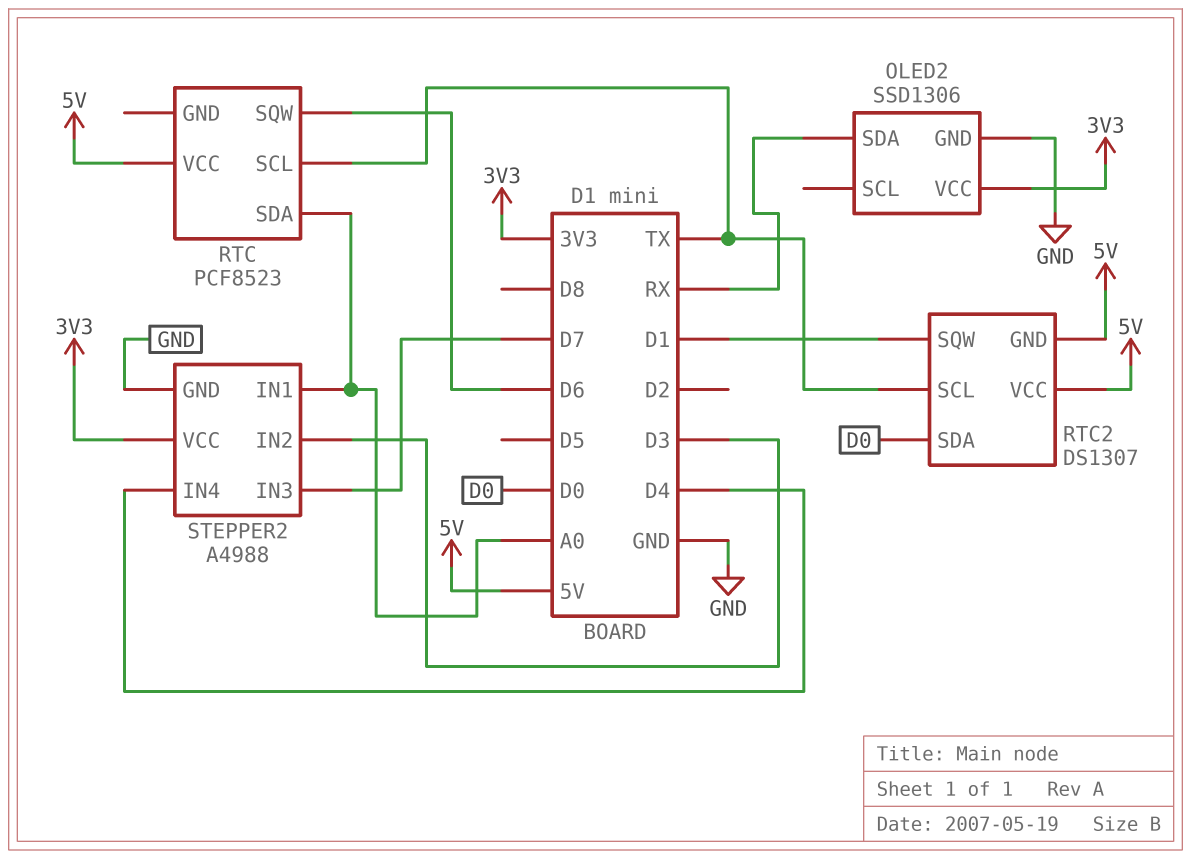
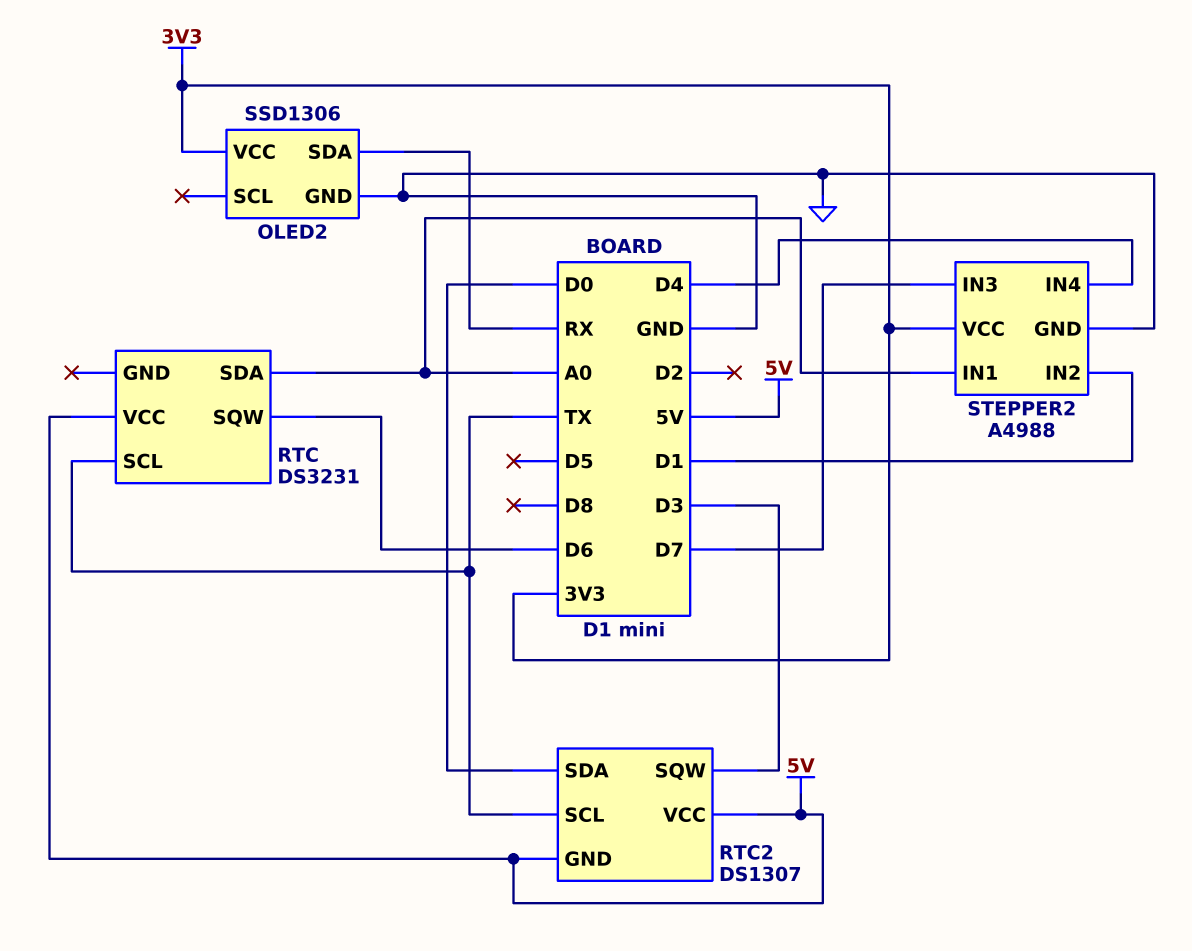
RTC: PCF8523 -> DS3231
RTC2 pin SQW: D1 -> D3
STEPPER2 pin IN2: D3 -> D1

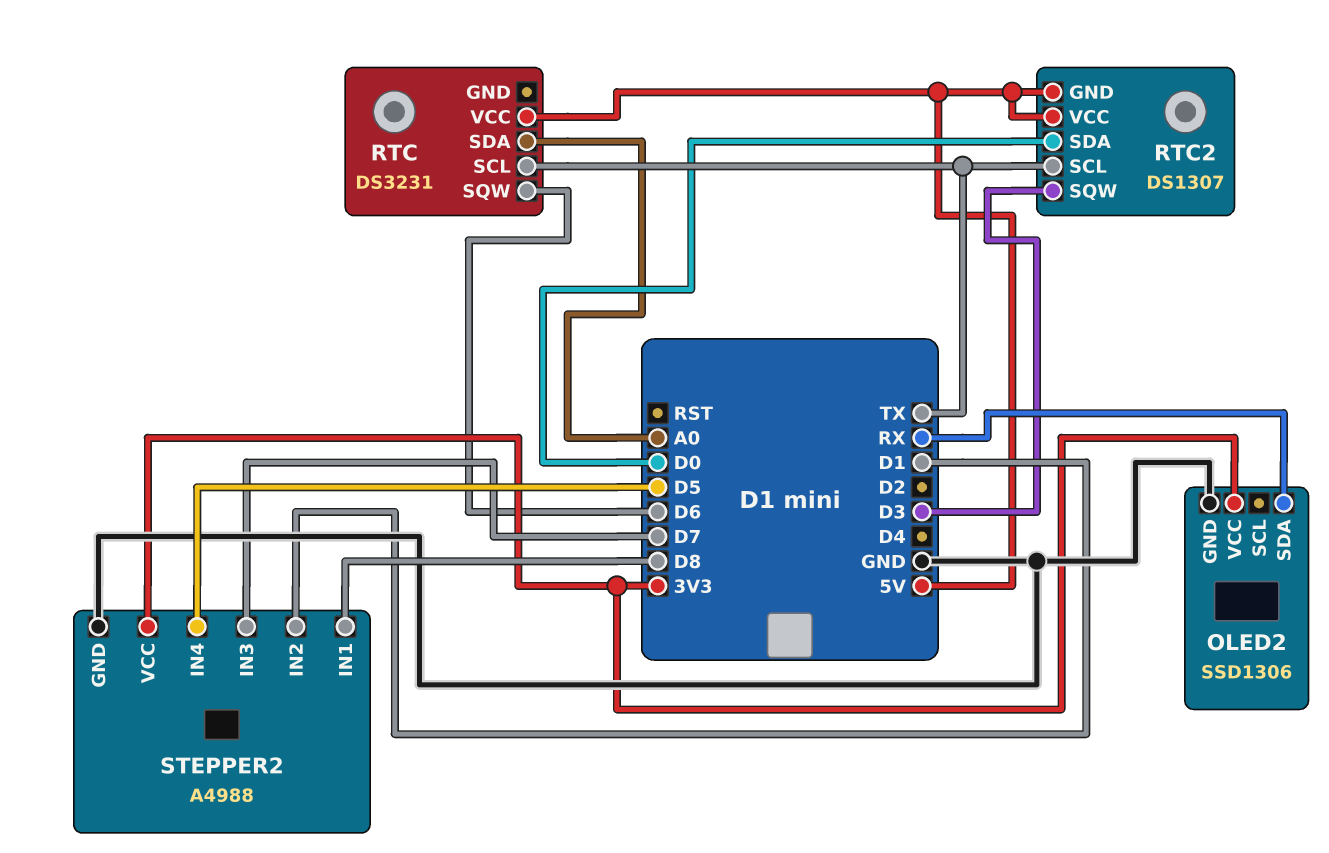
STEPPER2 pin IN1: A0 -> D8
STEPPER2 pin IN4: D4 -> D5

